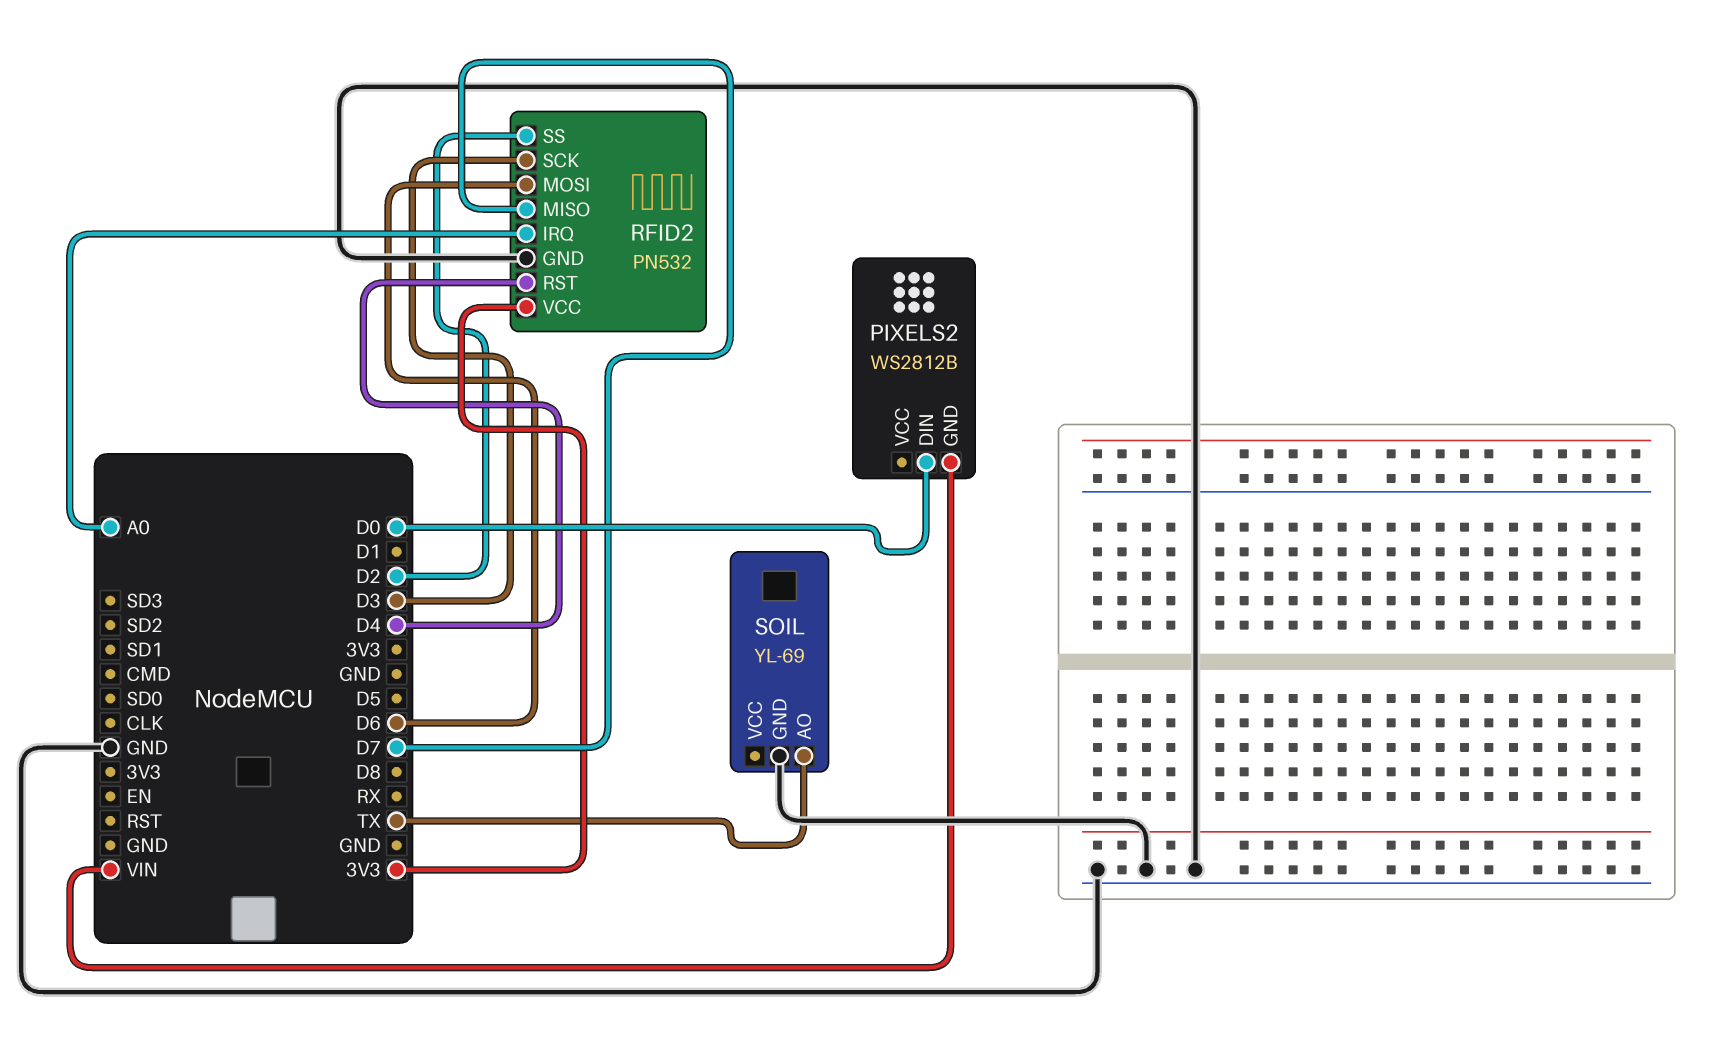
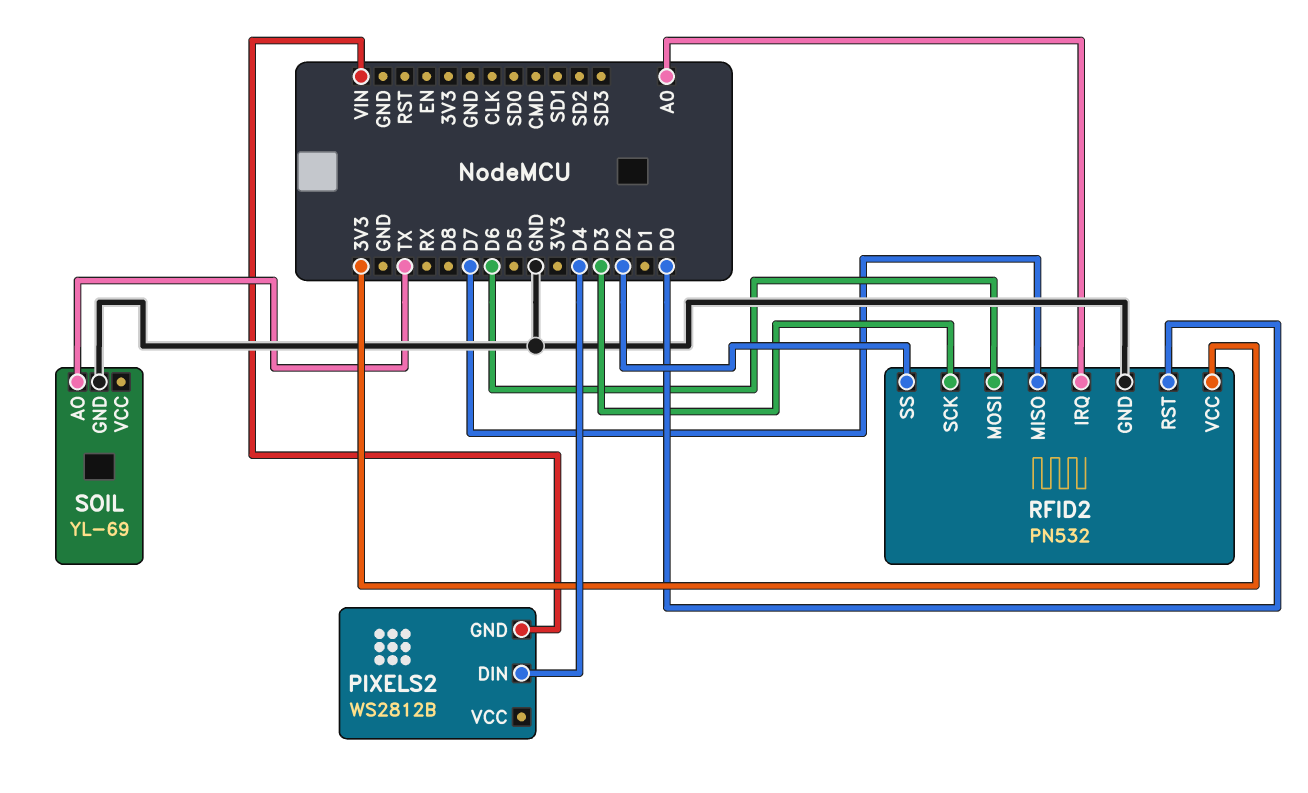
PIXELS2 pin DIN: D0 -> D4
RFID2 pin RST: D4 -> D0

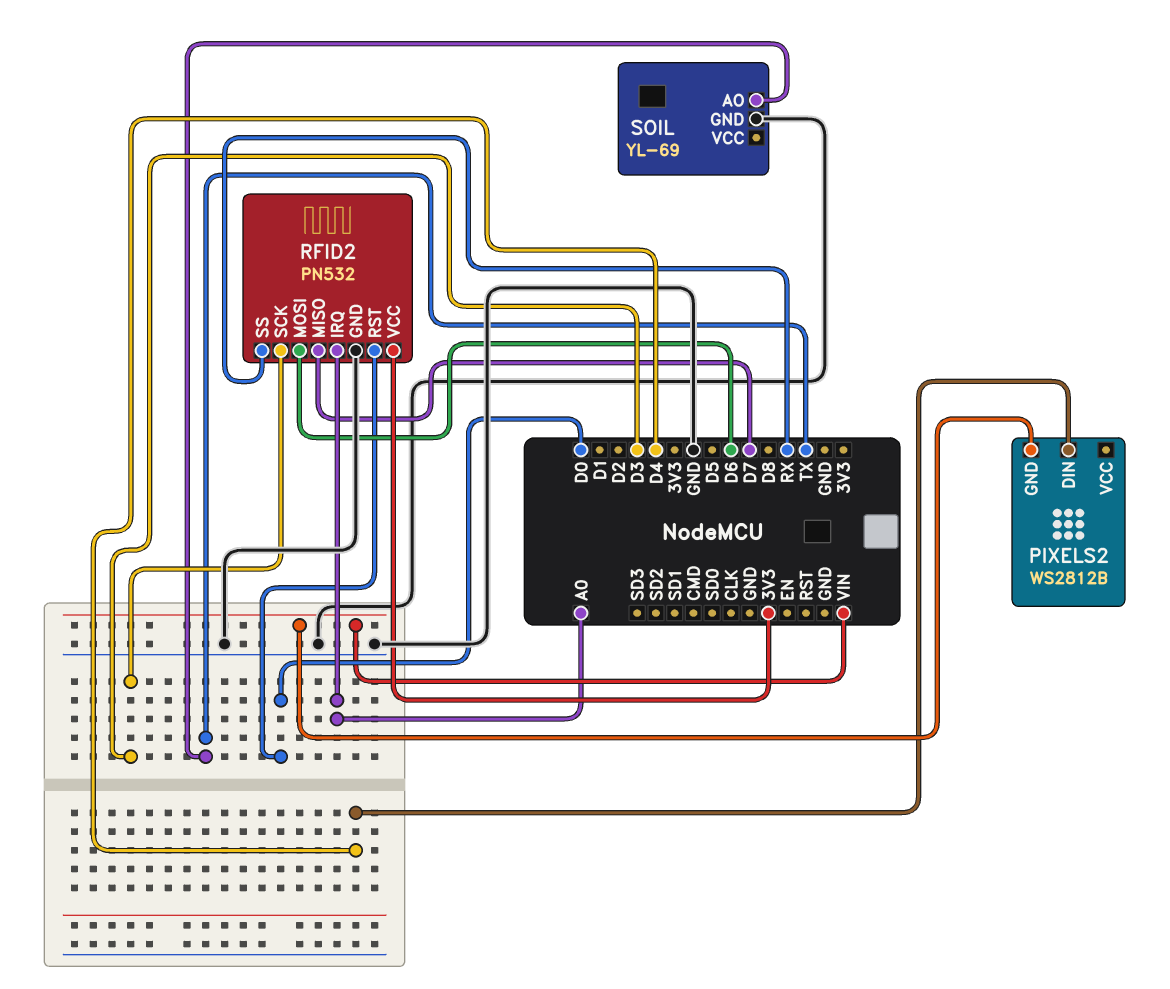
RFID2 pin SS: D2 -> RX

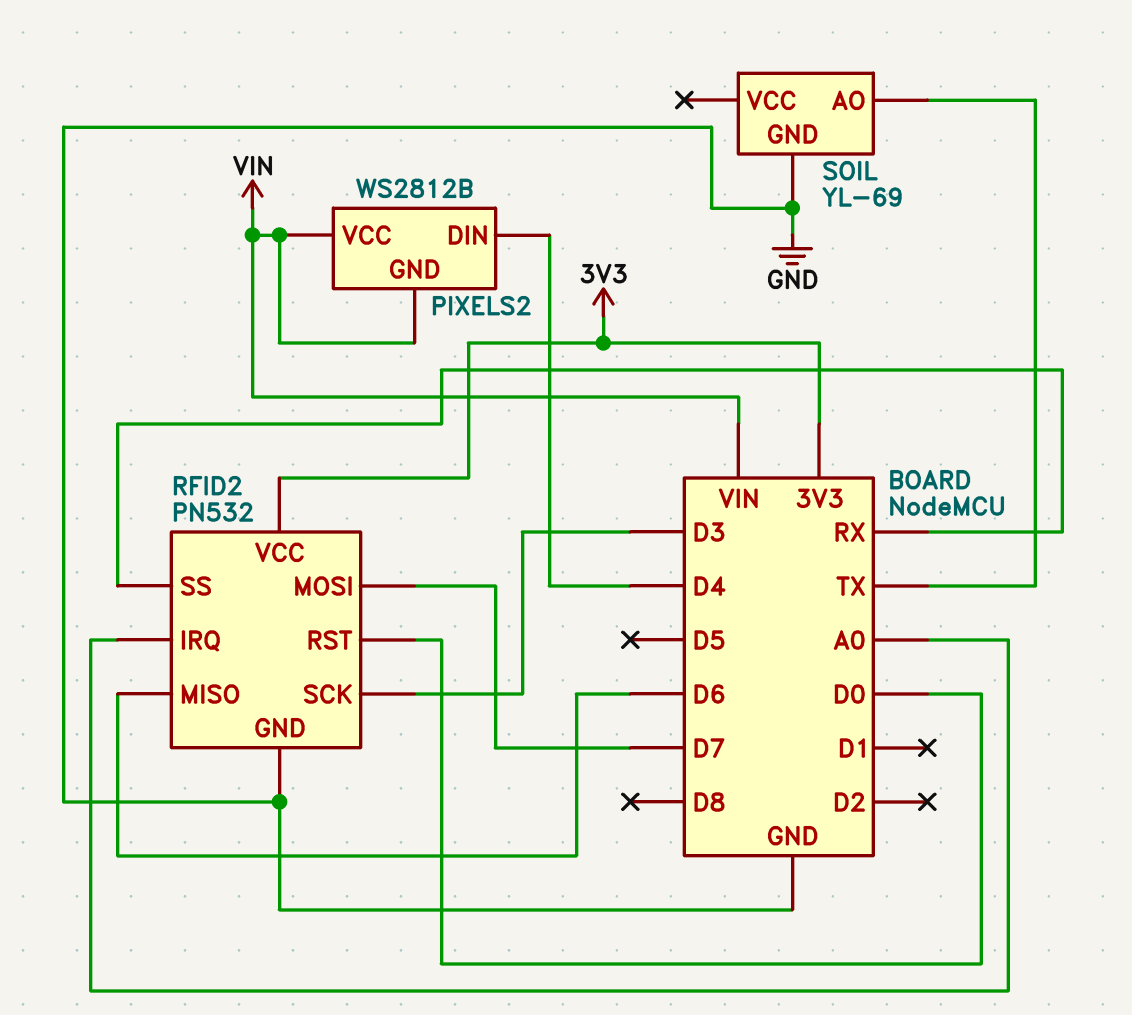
PIXELS2 pin VCC: none -> VIN
RFID2 pin MISO: D7 -> D6
RFID2 pin MOSI: D6 -> D7

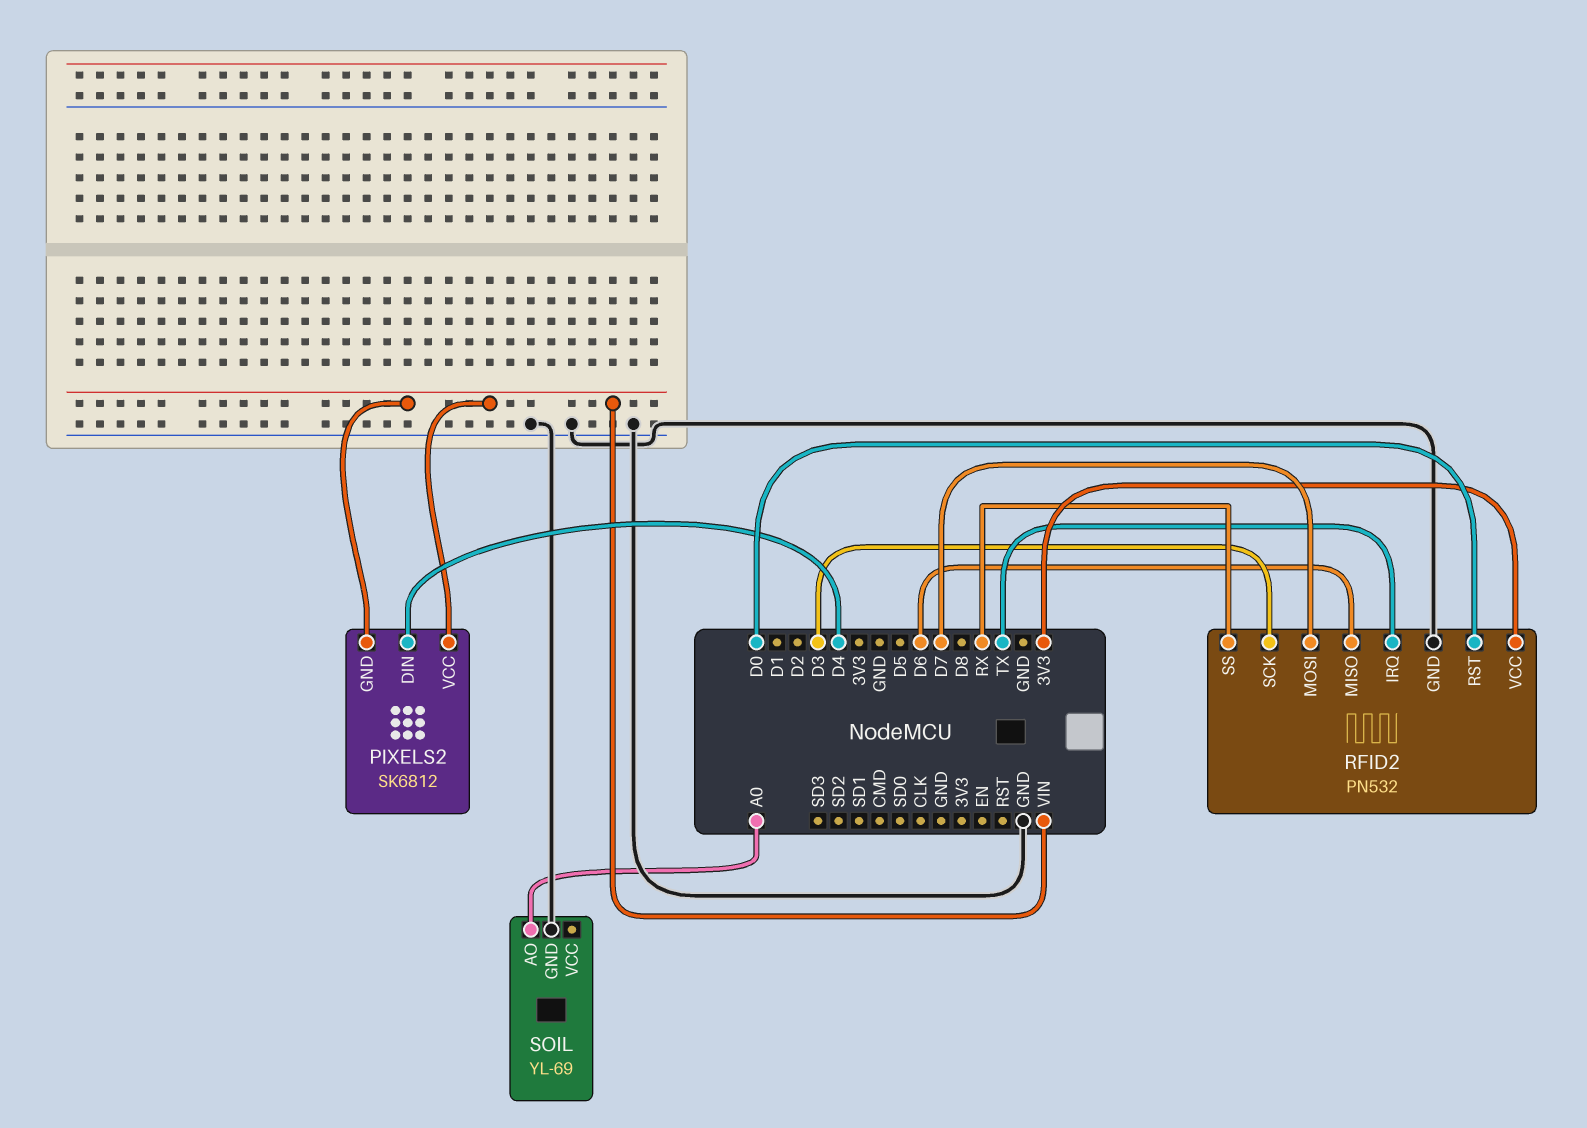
PIXELS2: WS2812B -> SK6812
RFID2 pin IRQ: A0 -> TX
SOIL pin AO: TX -> A0

